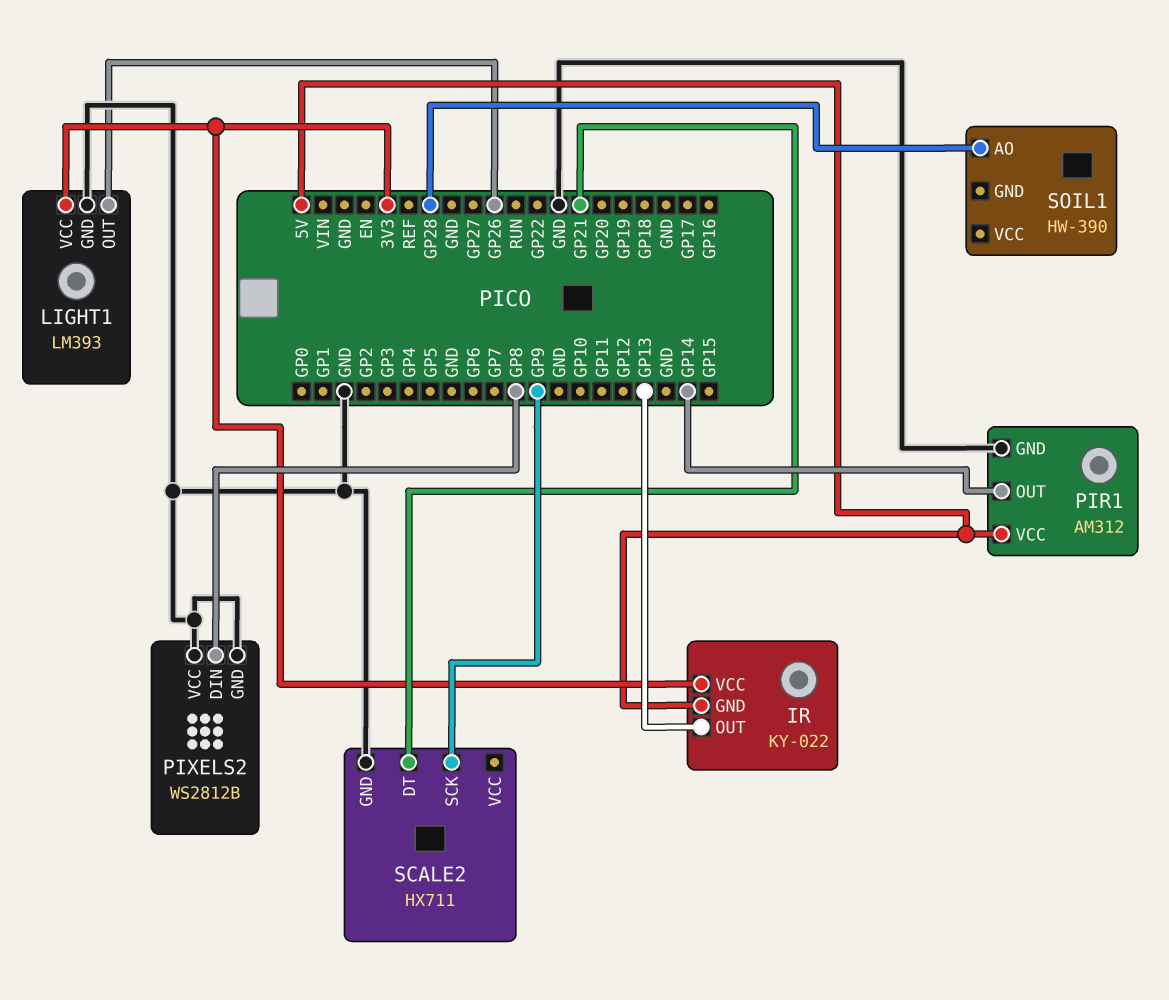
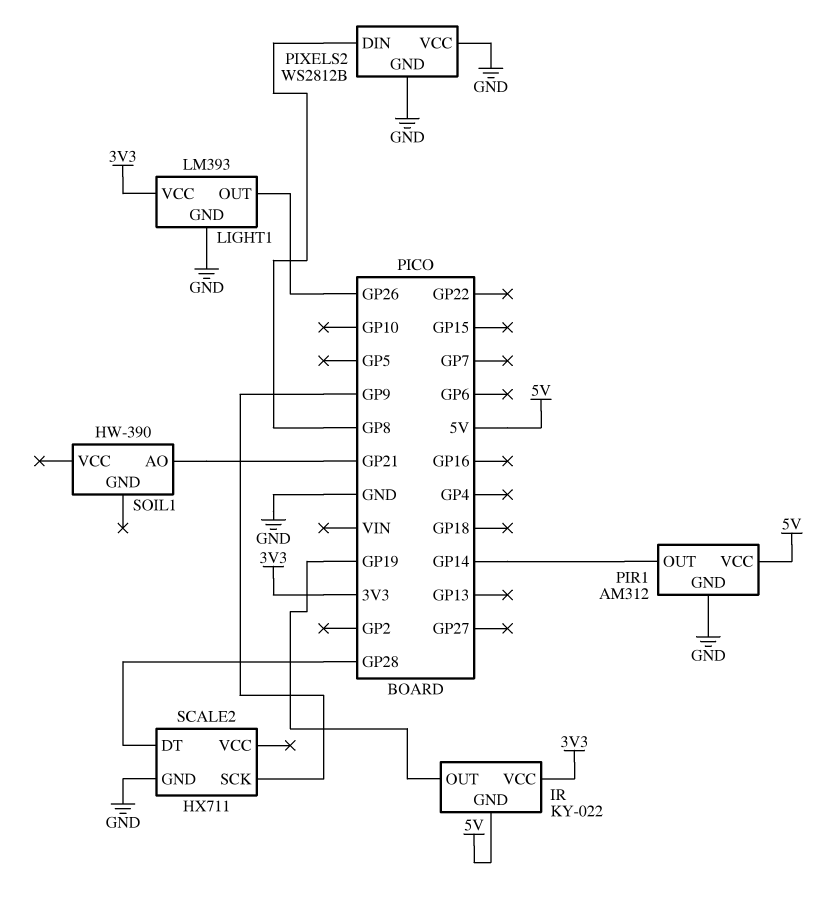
IR pin OUT: GP13 -> GP19
SCALE2 pin DT: GP21 -> GP28
SOIL1 pin AO: GP28 -> GP21

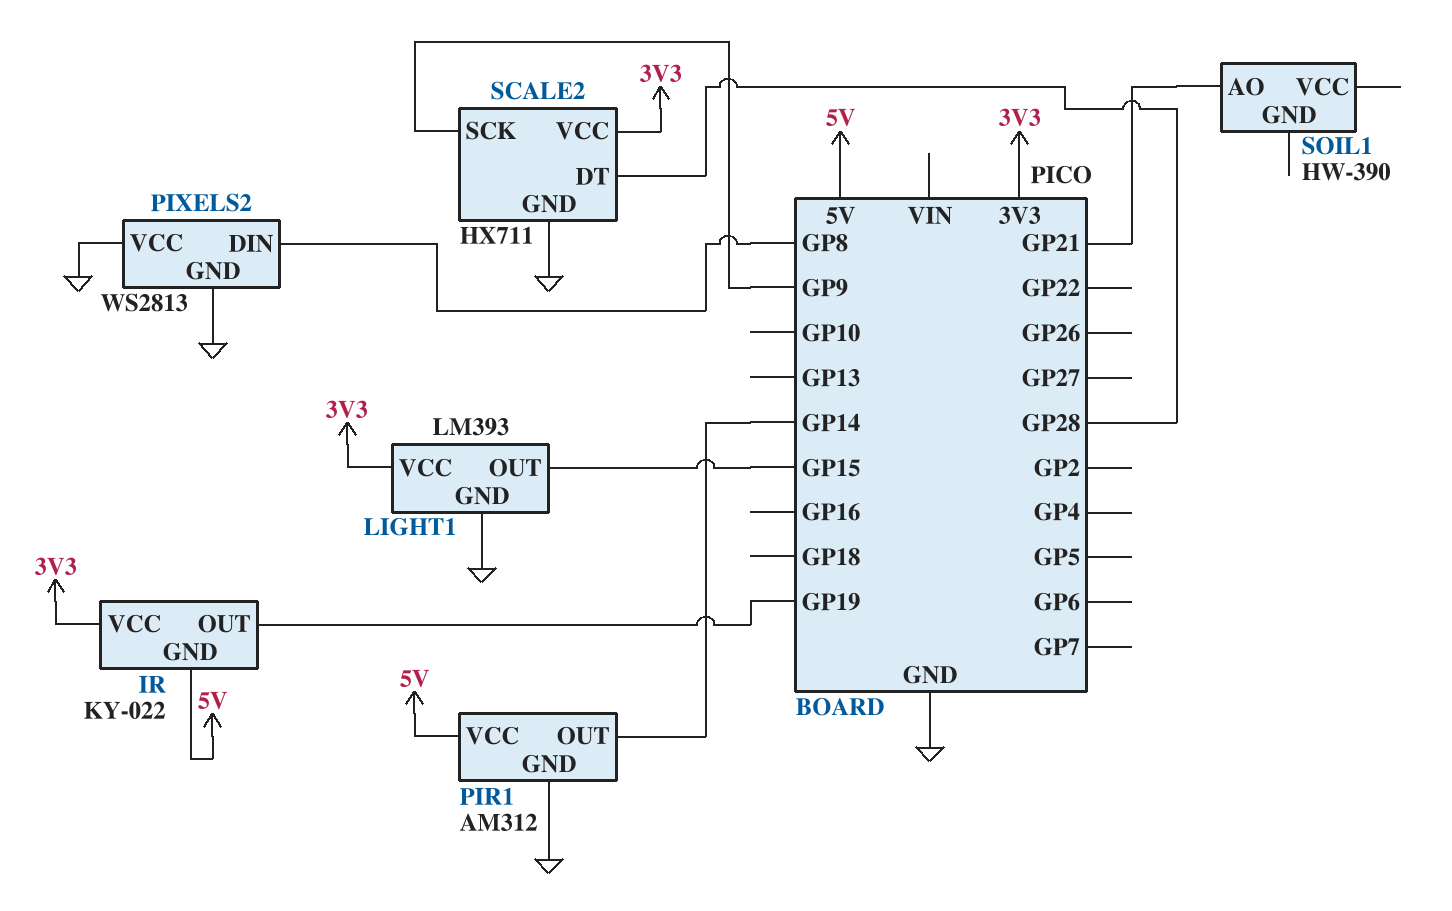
LIGHT1 pin OUT: GP26 -> GP15
PIXELS2: WS2812B -> WS2813
SCALE2 pin VCC: none -> 3V3

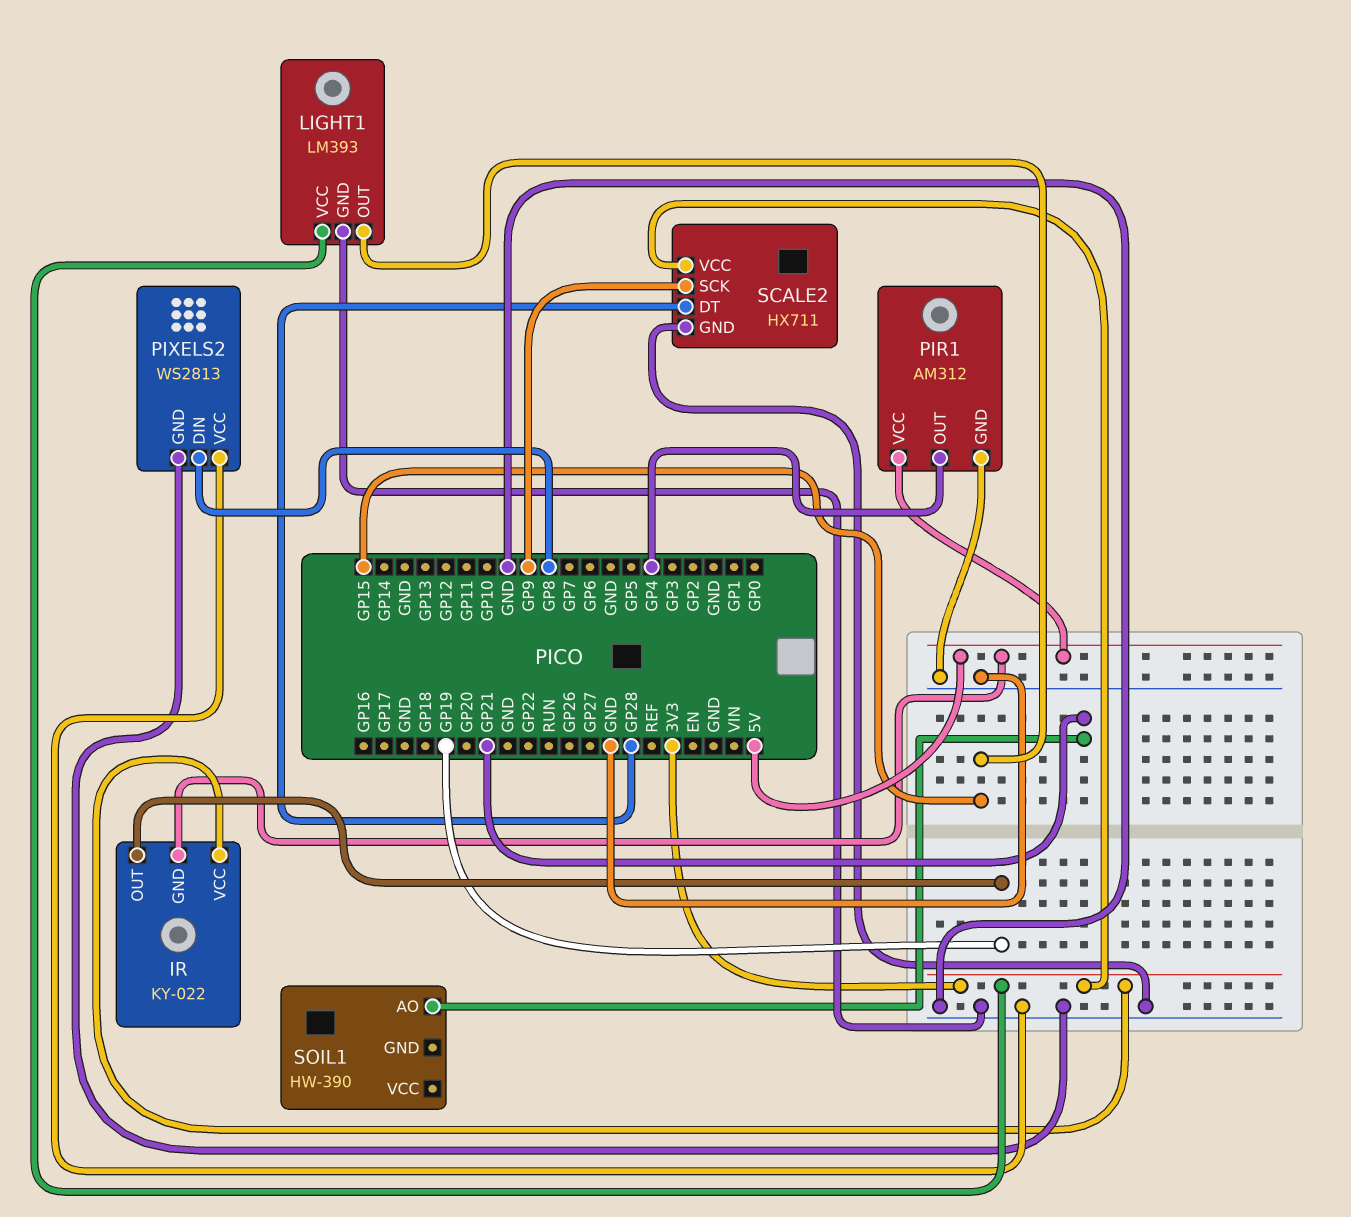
PIR1 pin OUT: GP14 -> GP4

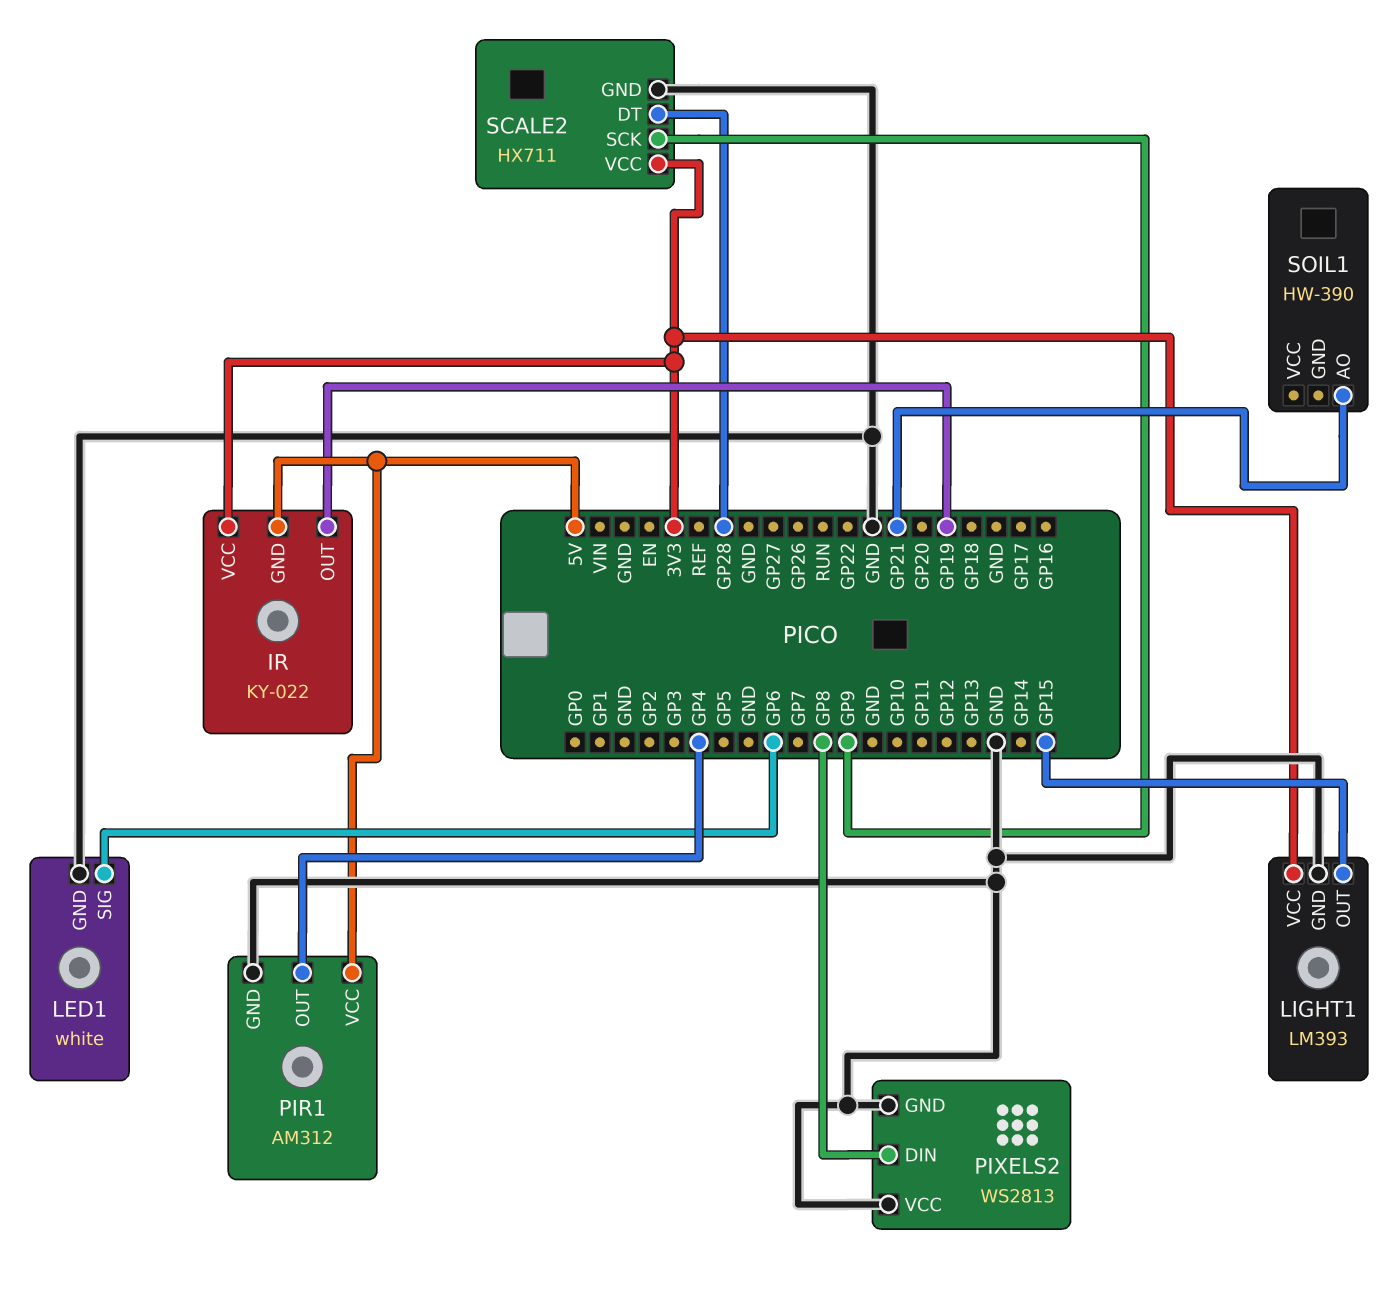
LED1: none -> white
LED1 pin GND: none -> GND
LED1 pin SIG: none -> GP6

